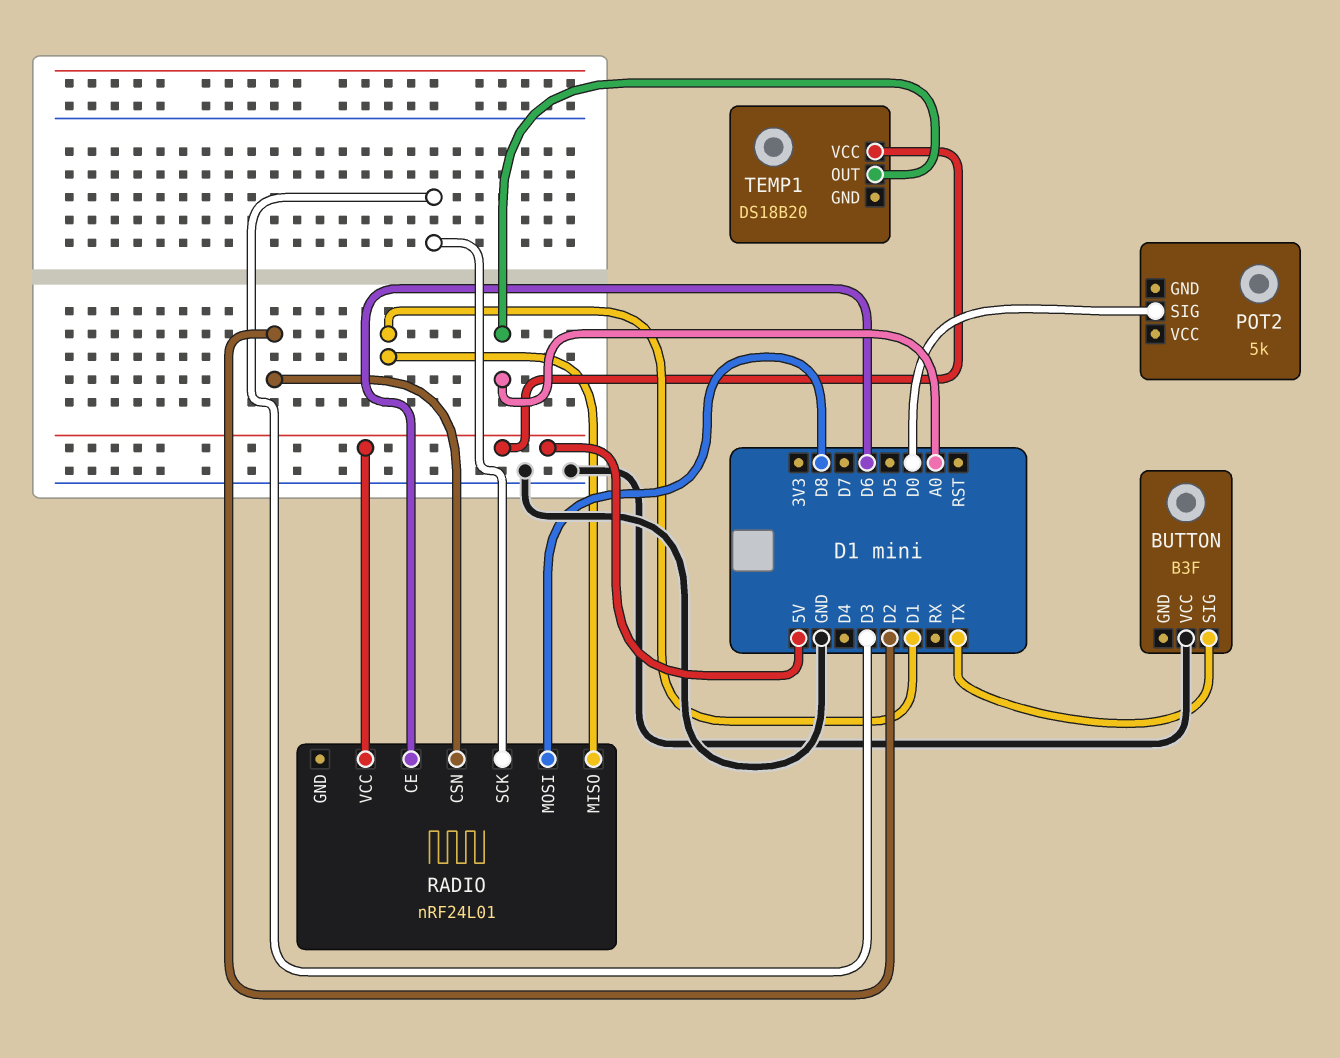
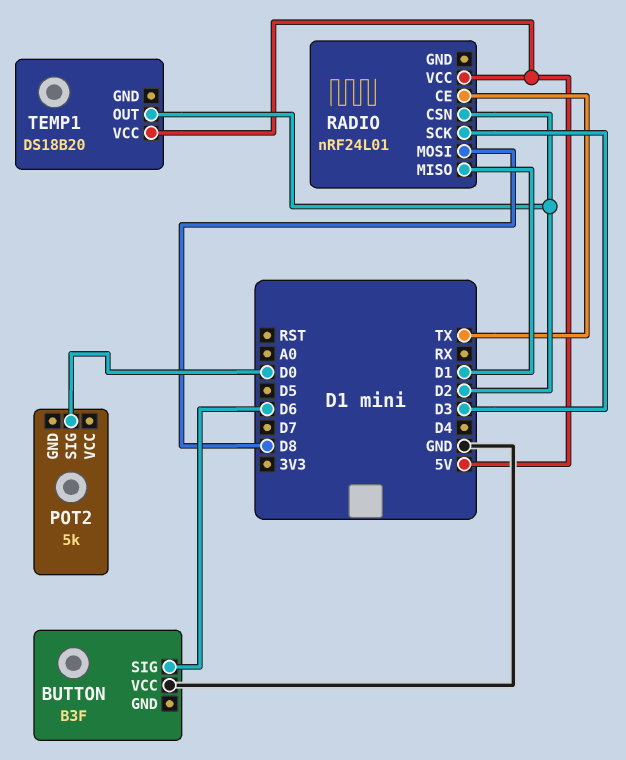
BUTTON pin SIG: TX -> D6
RADIO pin CE: D6 -> TX
TEMP1 pin OUT: A0 -> D2

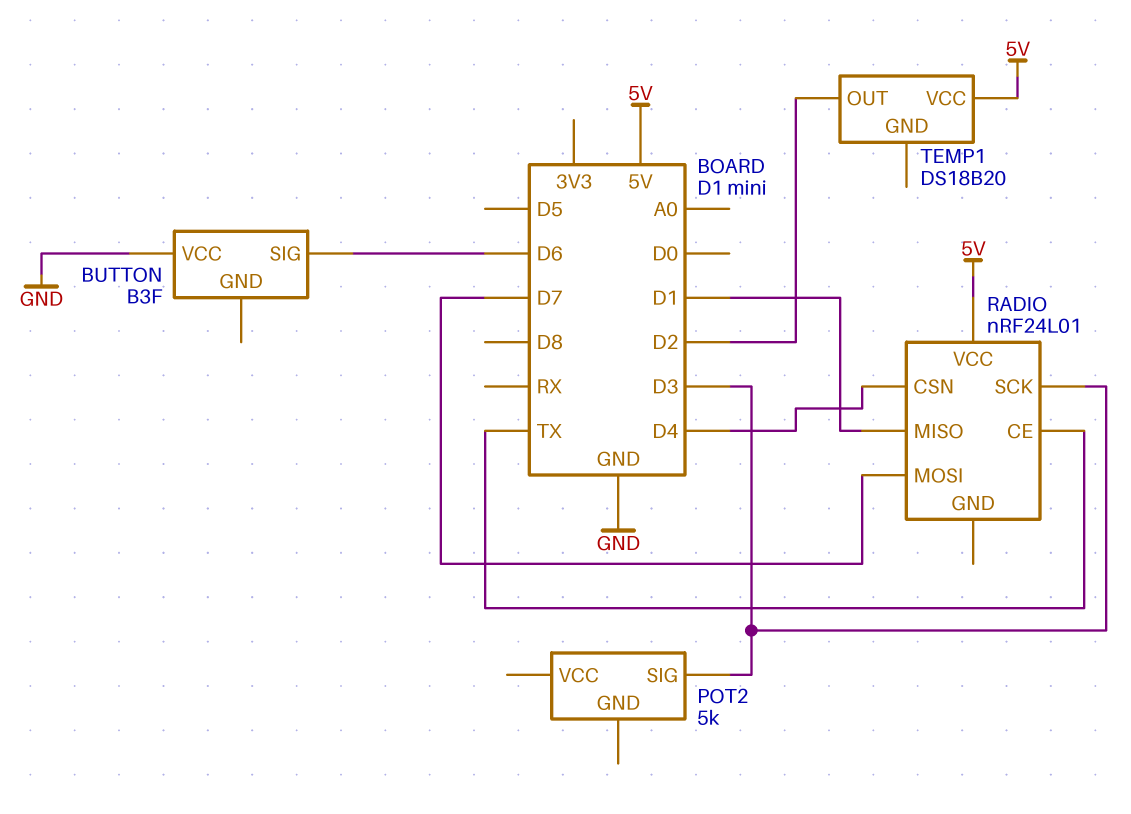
POT2 pin SIG: D0 -> D3
RADIO pin CSN: D2 -> D4
RADIO pin MOSI: D8 -> D7

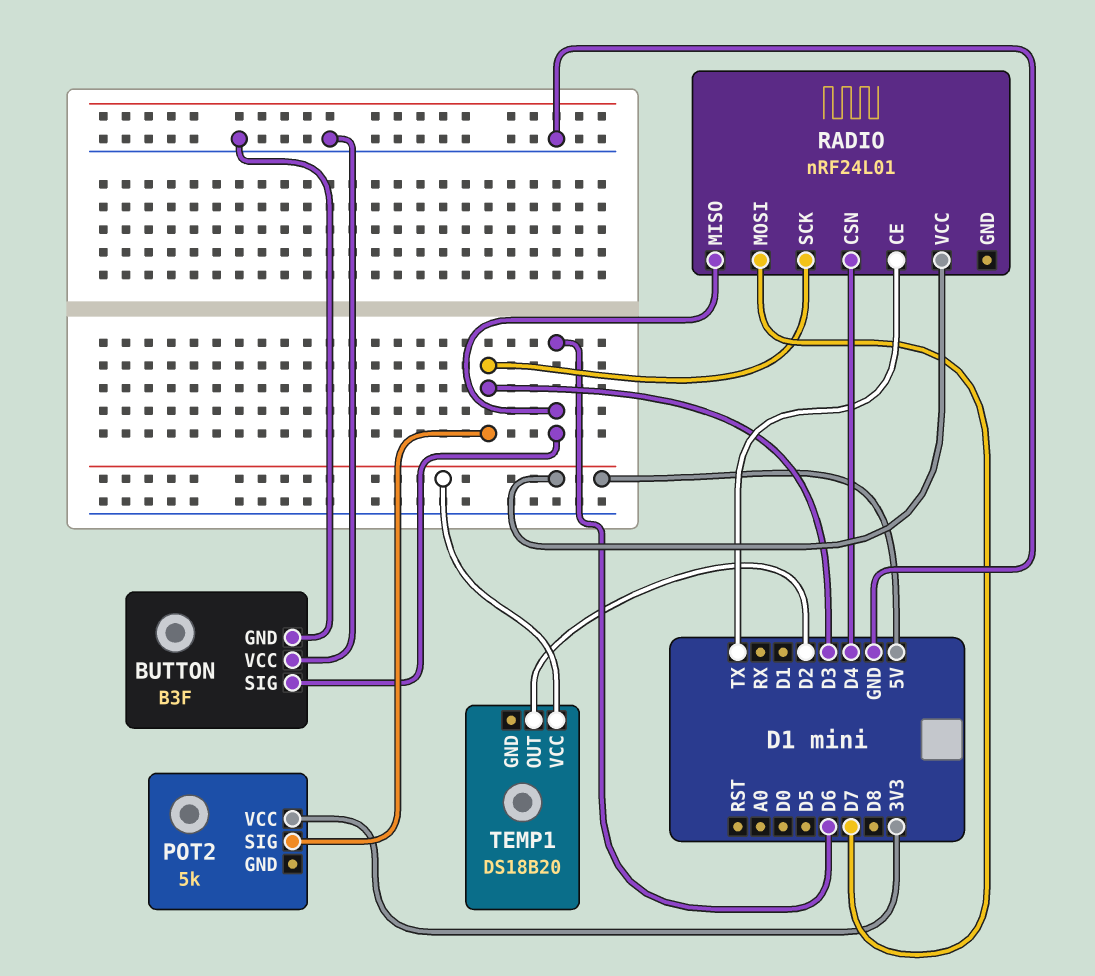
BUTTON pin GND: none -> GND
POT2 pin VCC: none -> 3V3
RADIO pin MISO: D1 -> D6

